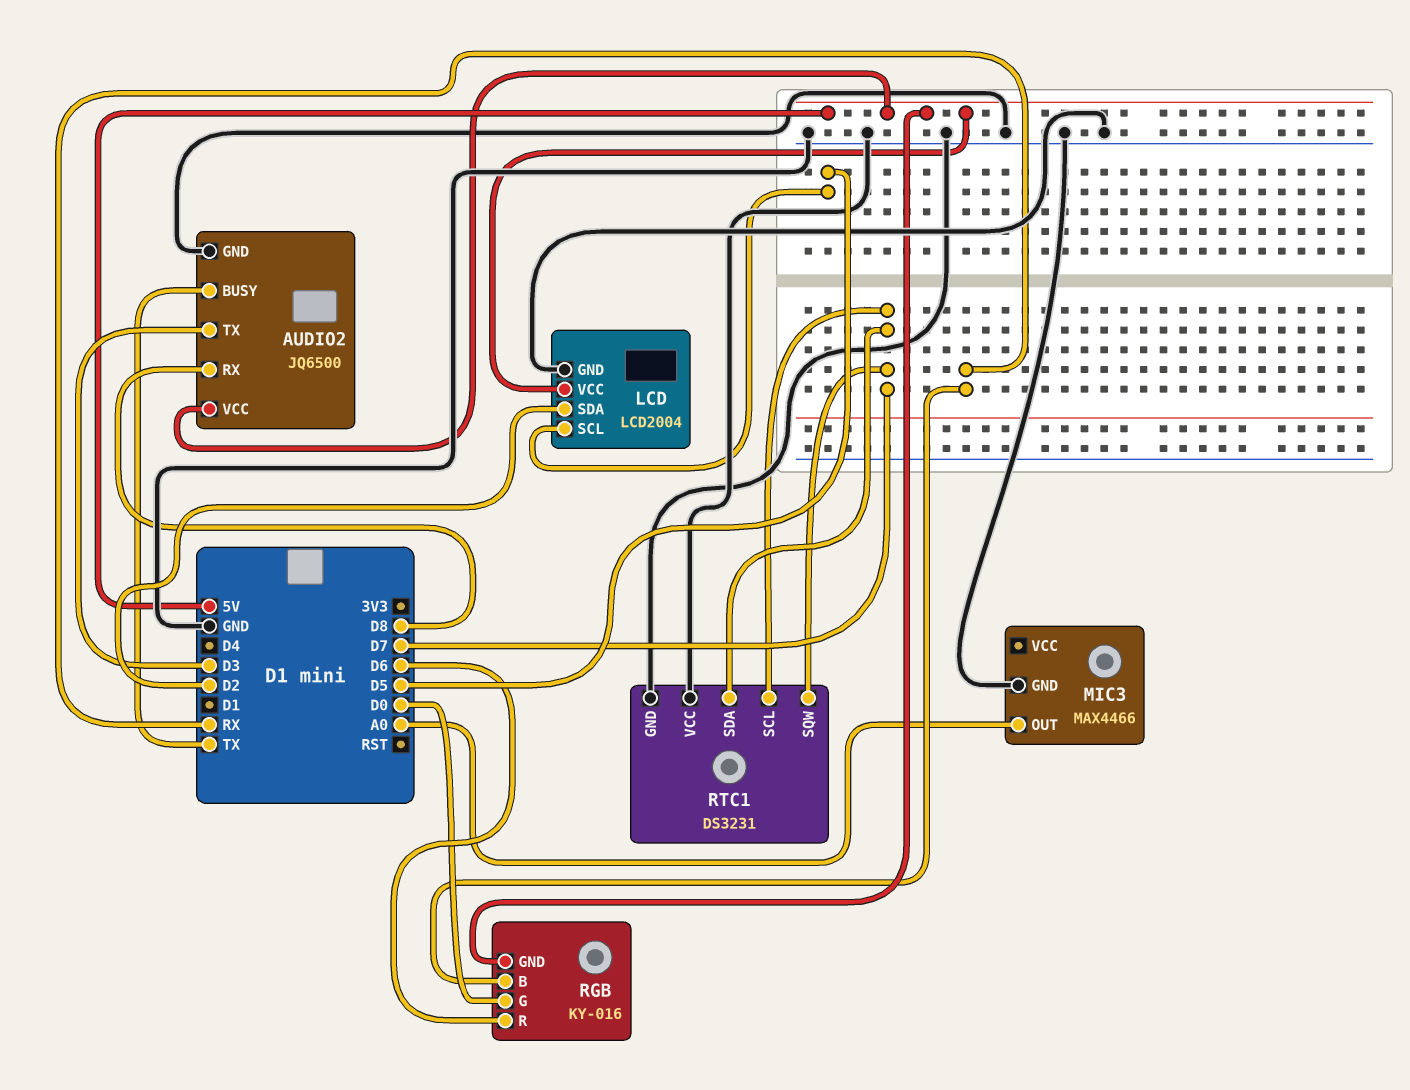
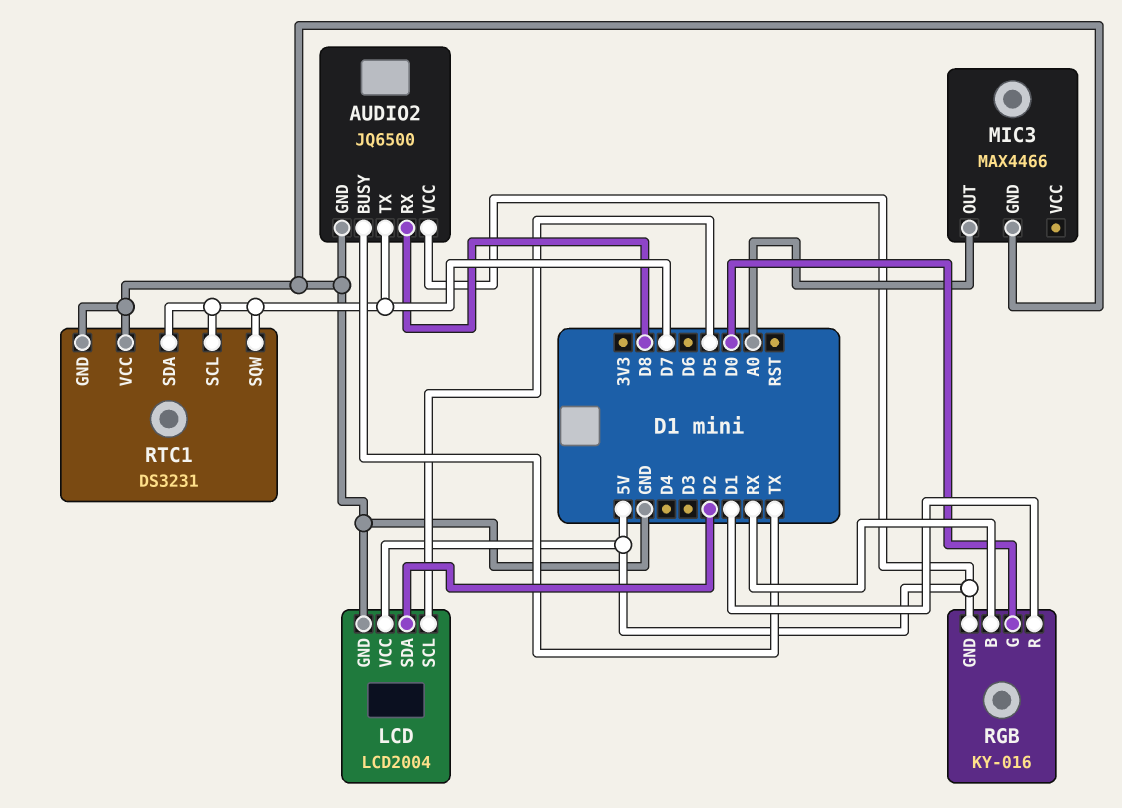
AUDIO2 pin TX: D3 -> D7
RGB pin R: D6 -> D1

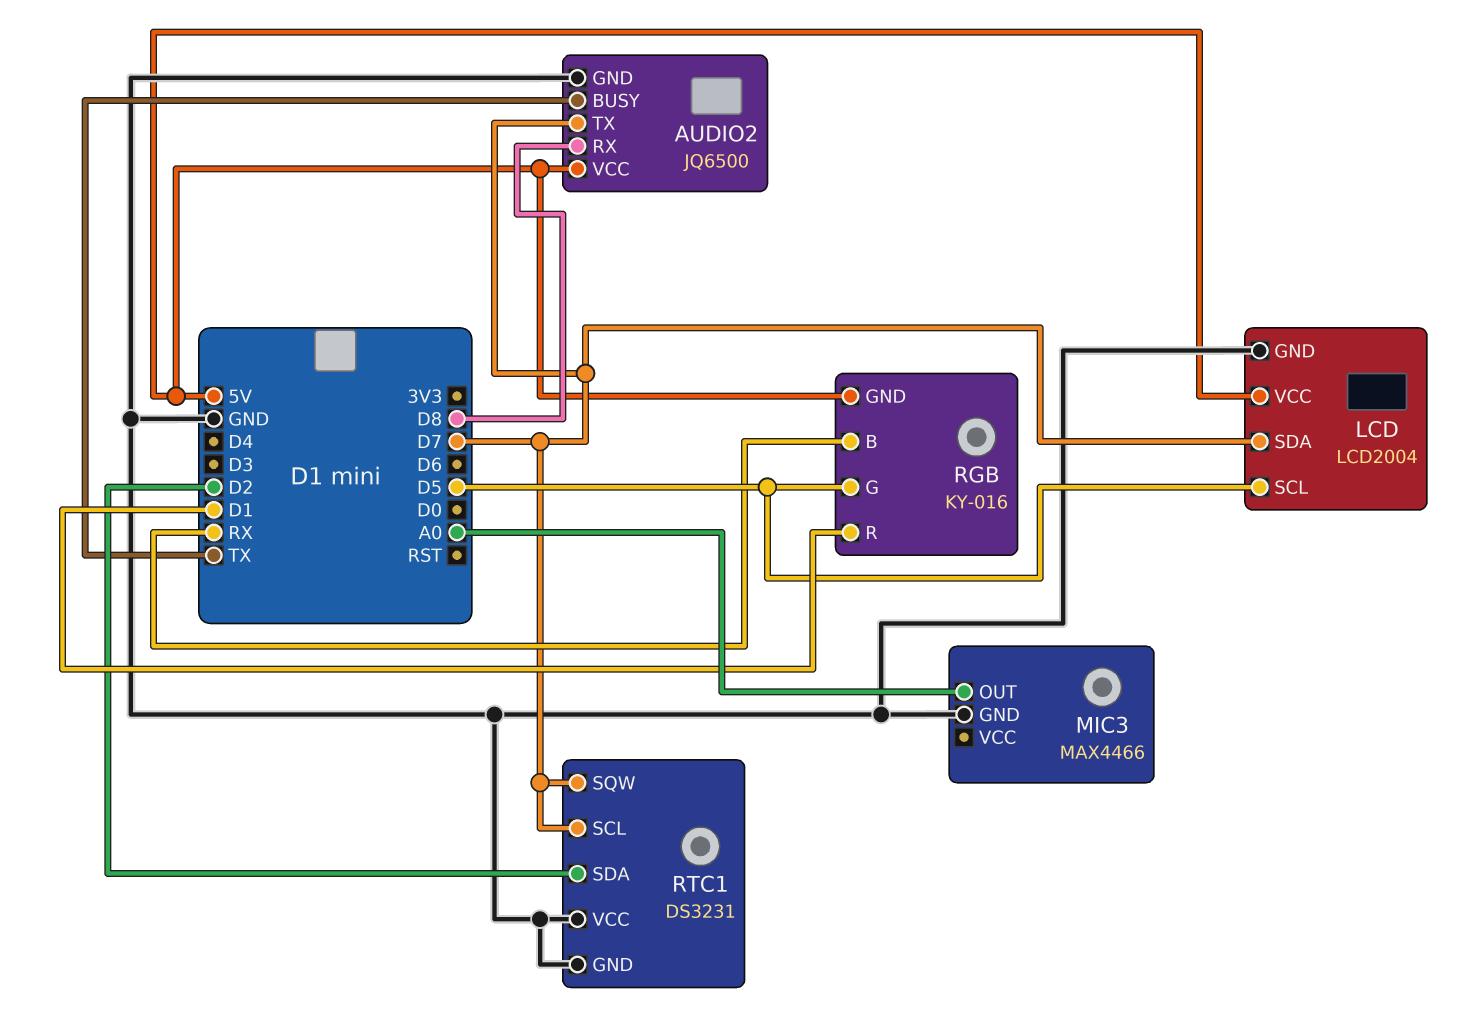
LCD pin SDA: D2 -> D7
RGB pin G: D0 -> D5
RTC1 pin SDA: D7 -> D2

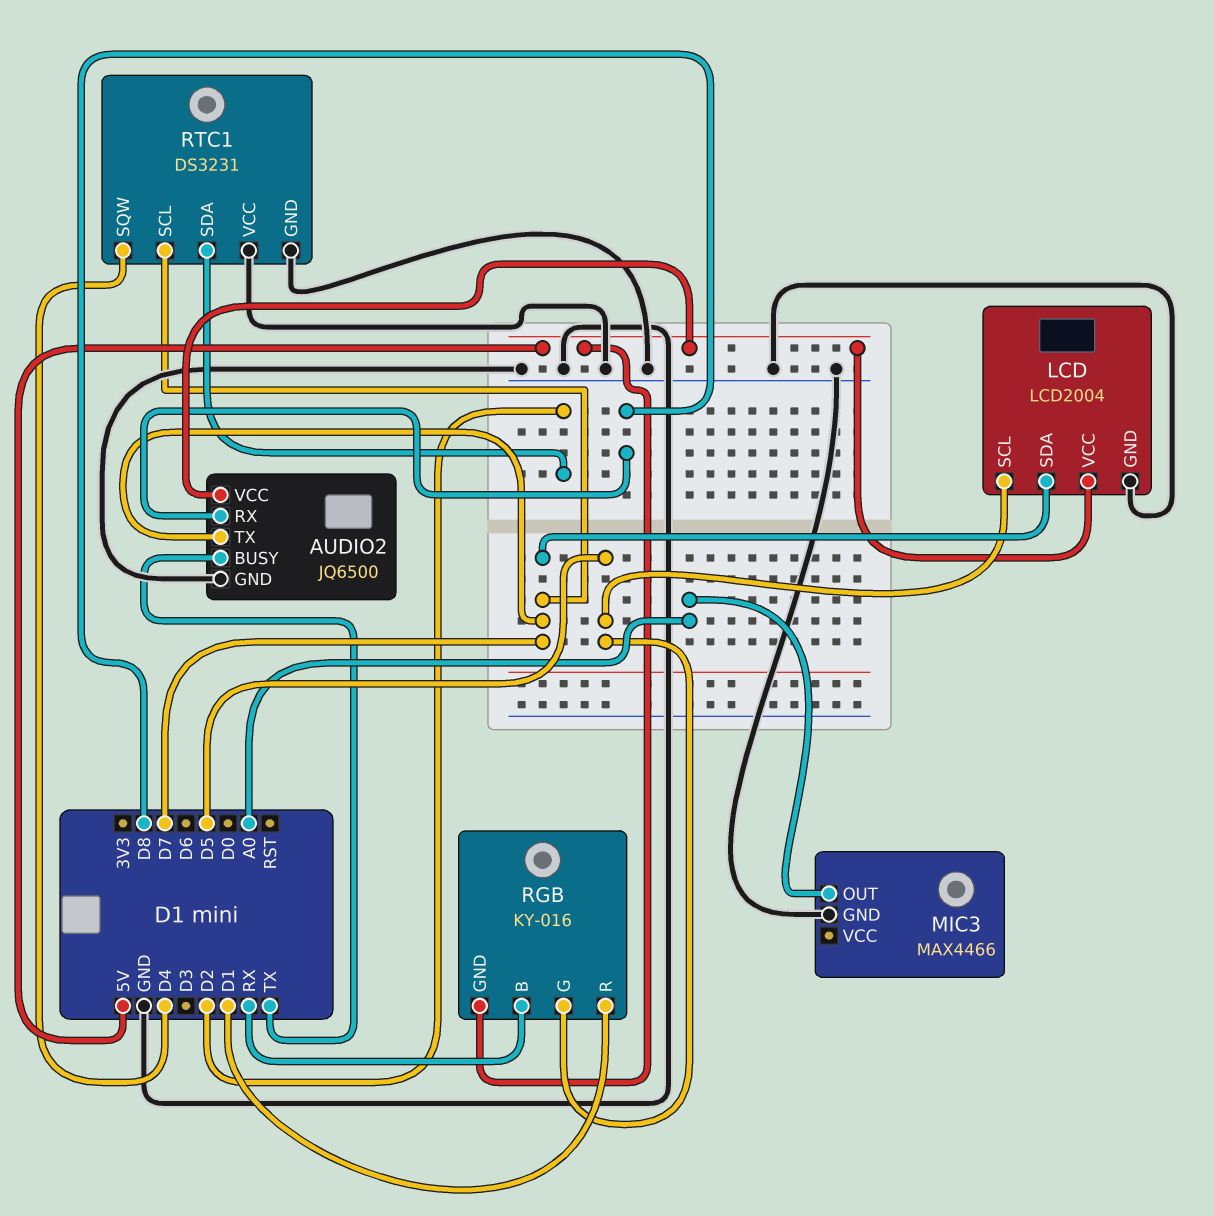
RTC1 pin SQW: D7 -> D4

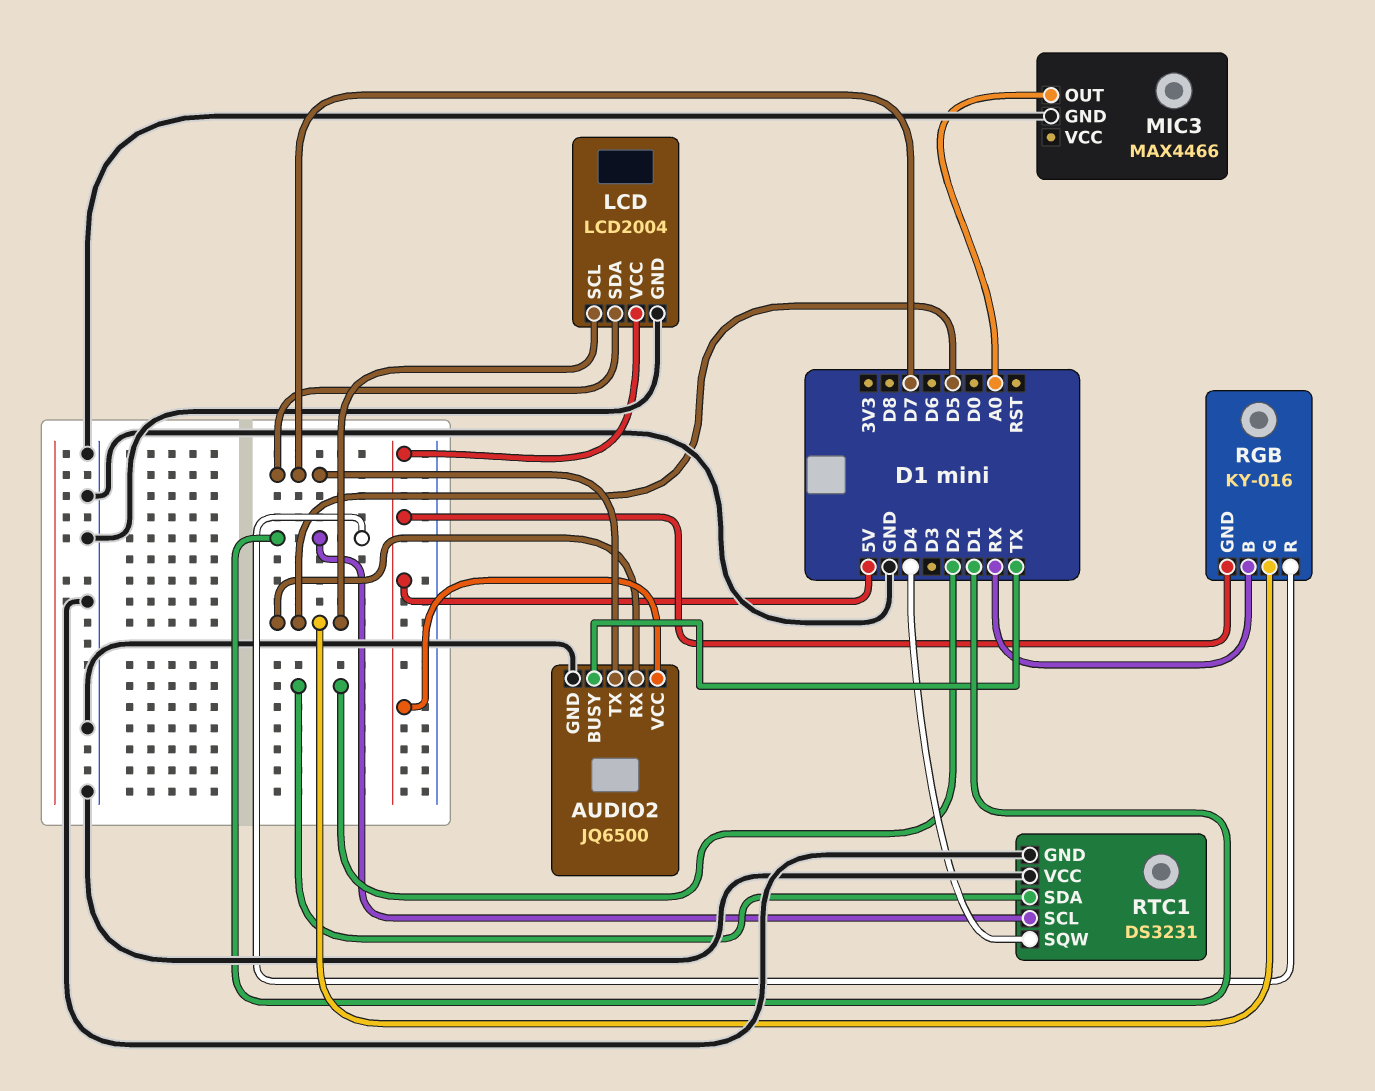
AUDIO2 pin RX: D8 -> D5
RTC1 pin SCL: D7 -> D1

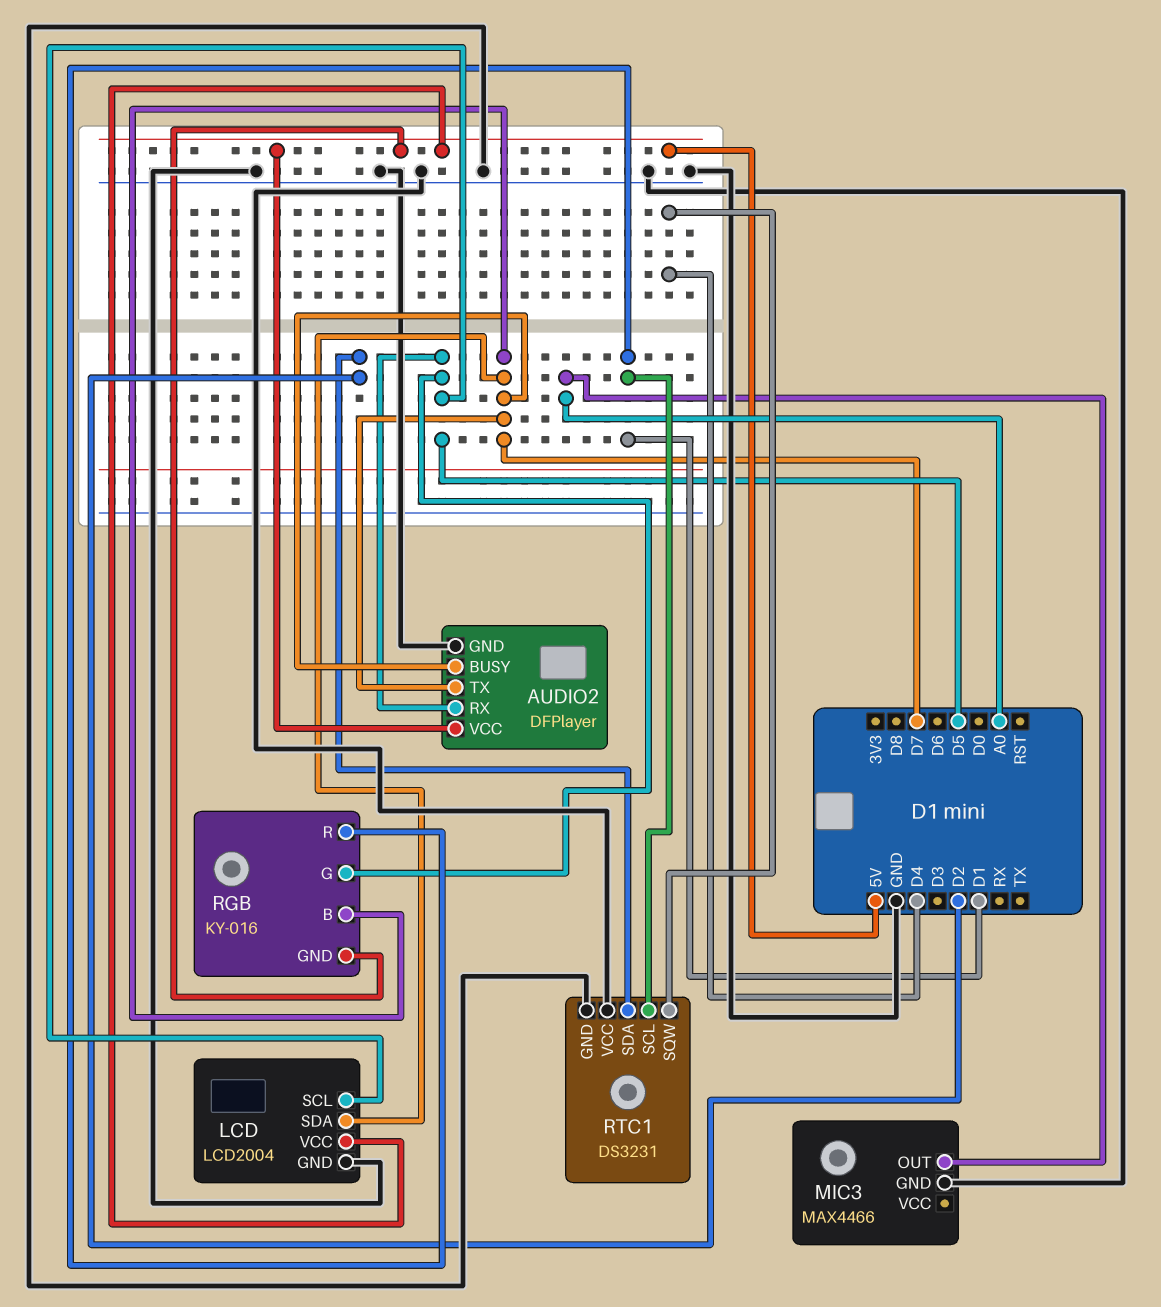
AUDIO2: JQ6500 -> DFPlayer
AUDIO2 pin BUSY: TX -> D7
RGB pin B: RX -> D7

